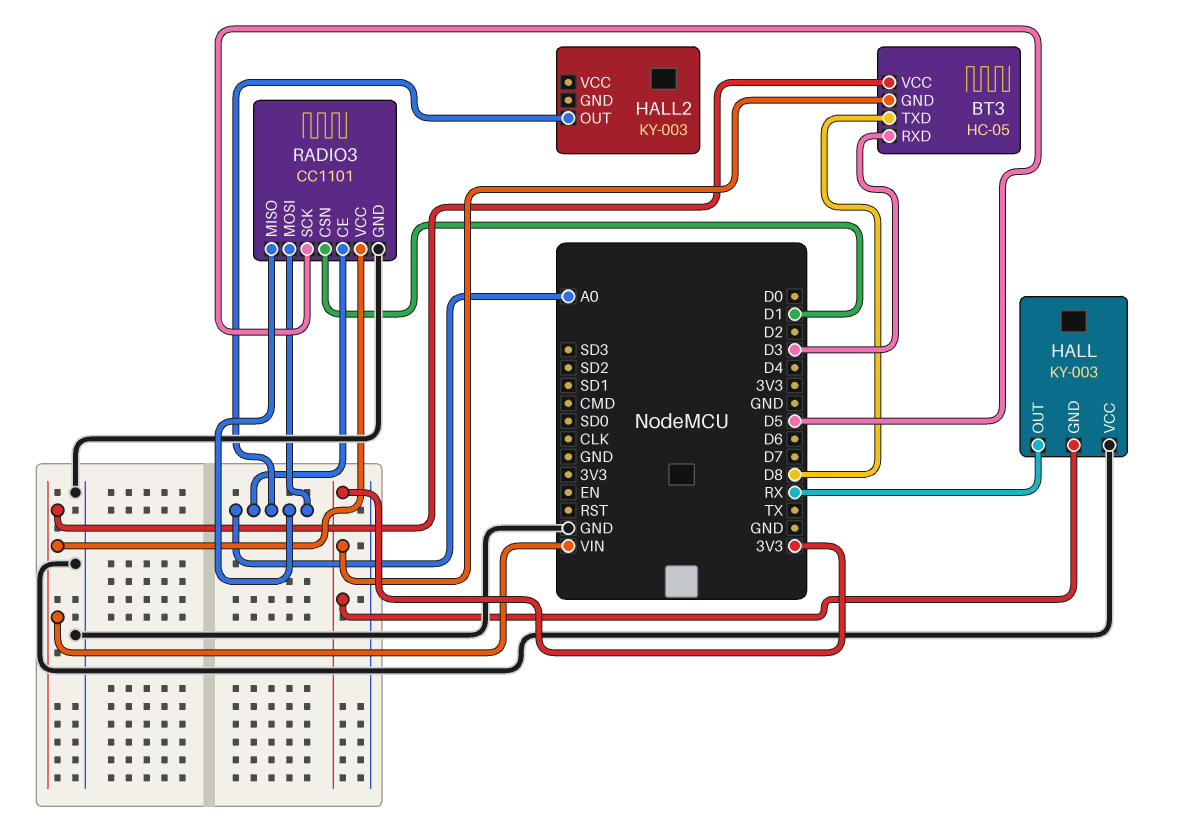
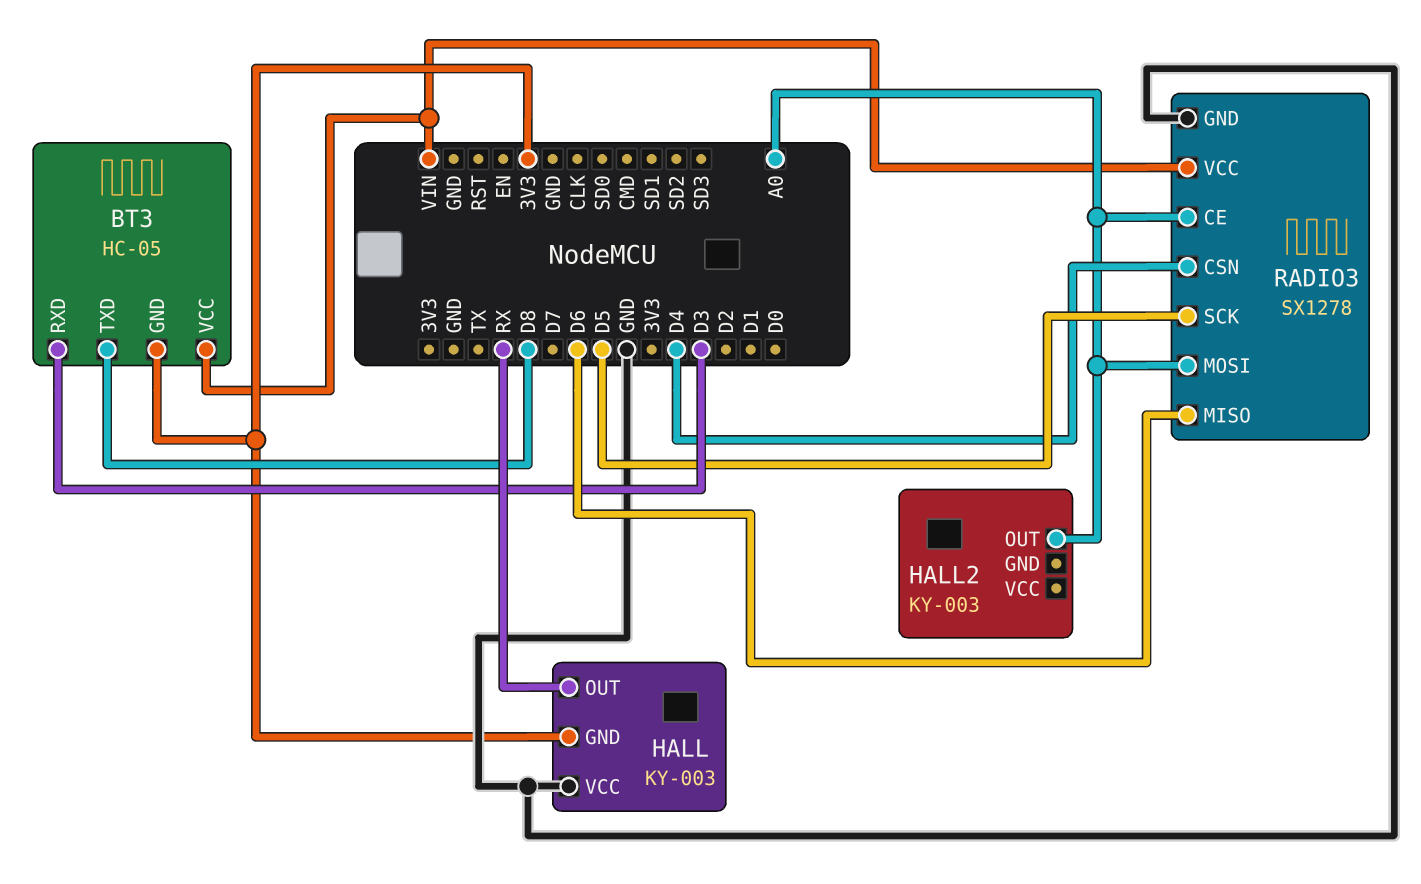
RADIO3: CC1101 -> SX1278
RADIO3 pin CSN: D1 -> D4
RADIO3 pin MISO: A0 -> D6

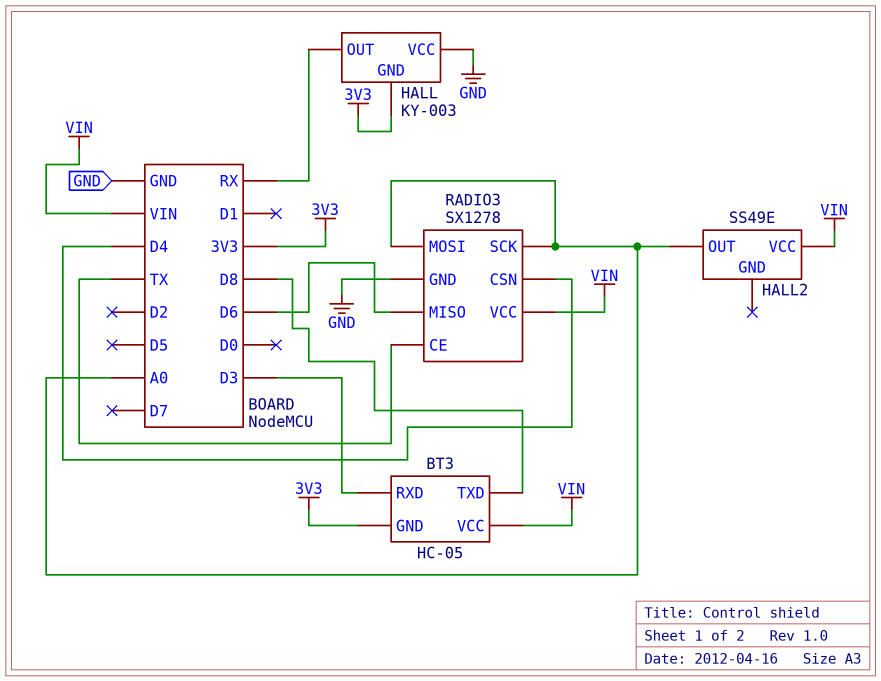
HALL2: KY-003 -> SS49E
HALL2 pin VCC: none -> VIN
RADIO3 pin CE: A0 -> TX
RADIO3 pin SCK: D5 -> A0

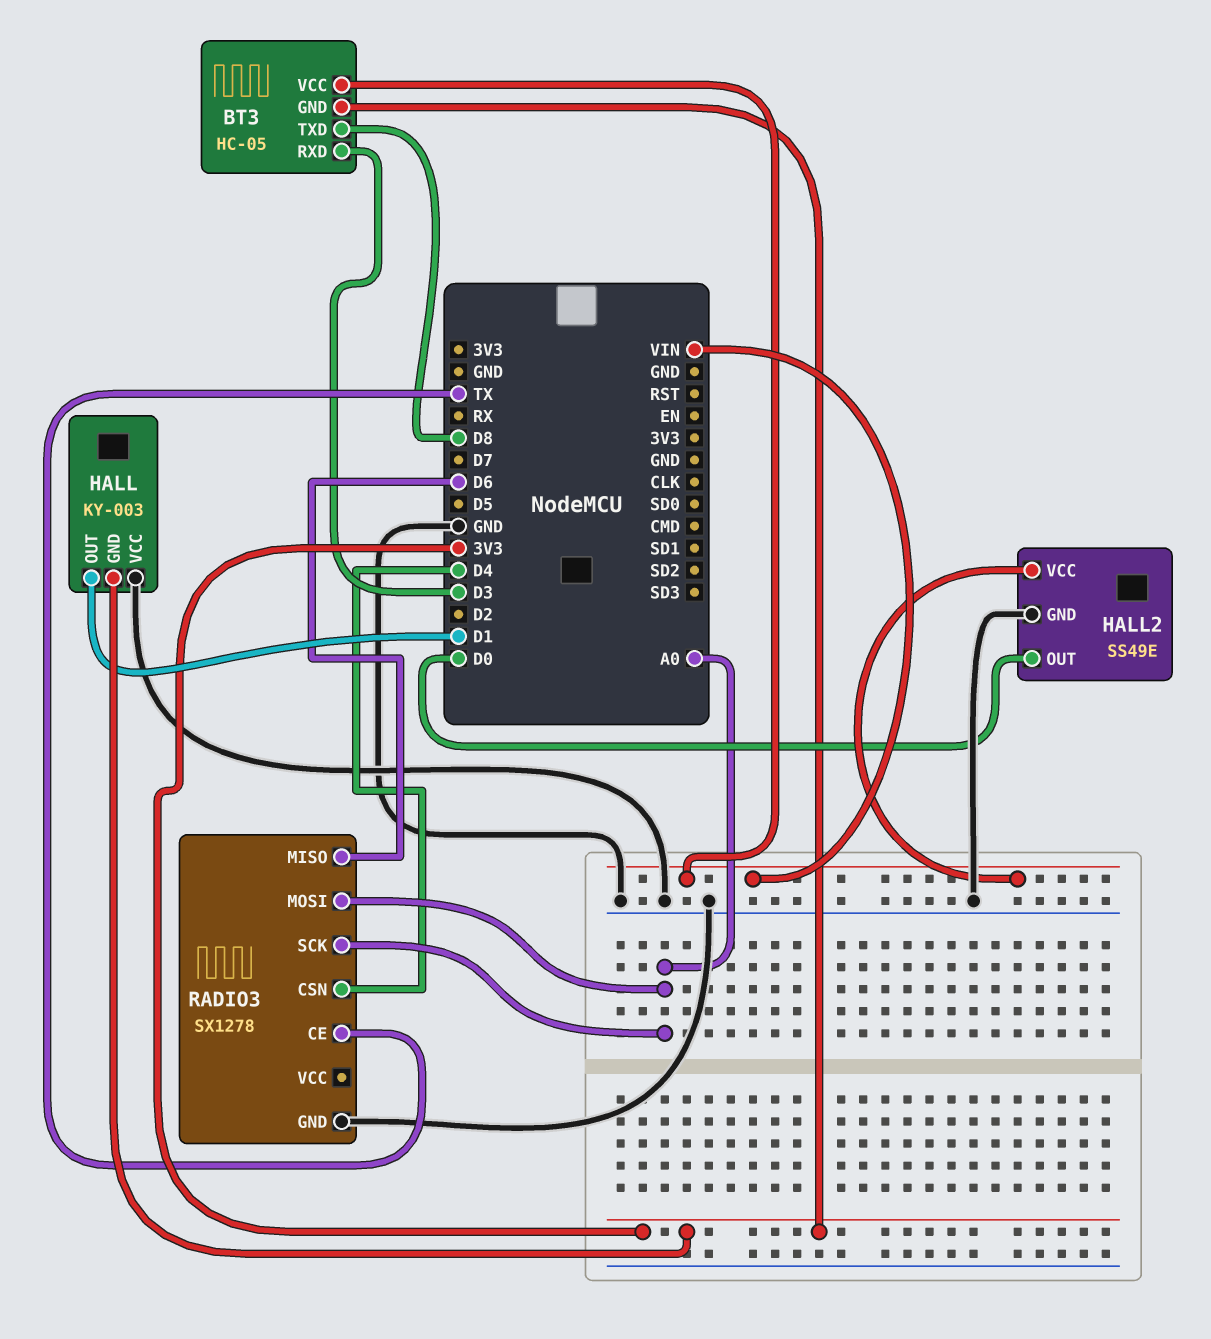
HALL pin OUT: RX -> D1
HALL2 pin GND: none -> GND
HALL2 pin OUT: A0 -> D0
RADIO3 pin VCC: VIN -> none

